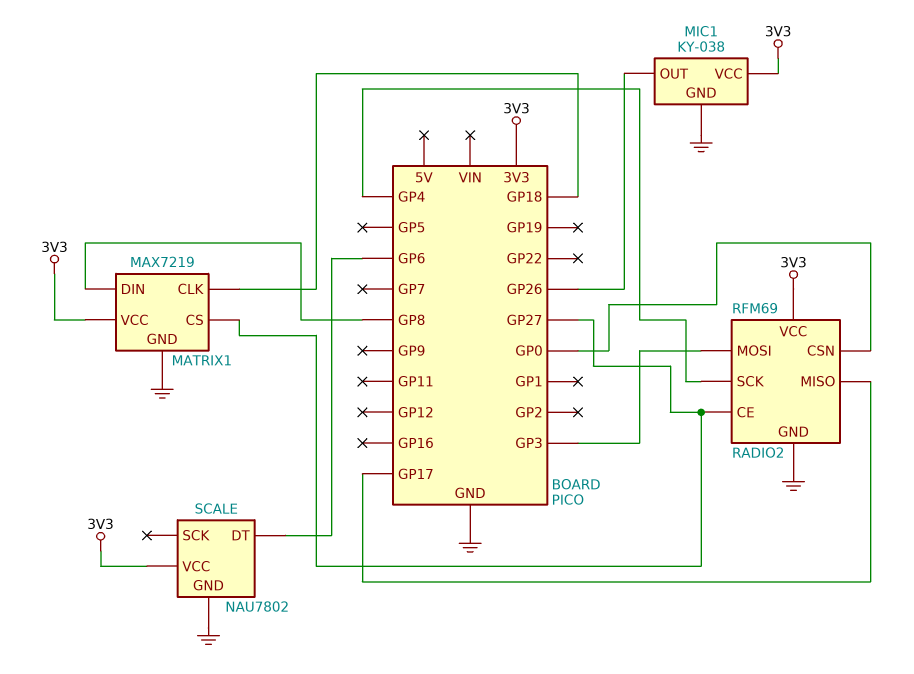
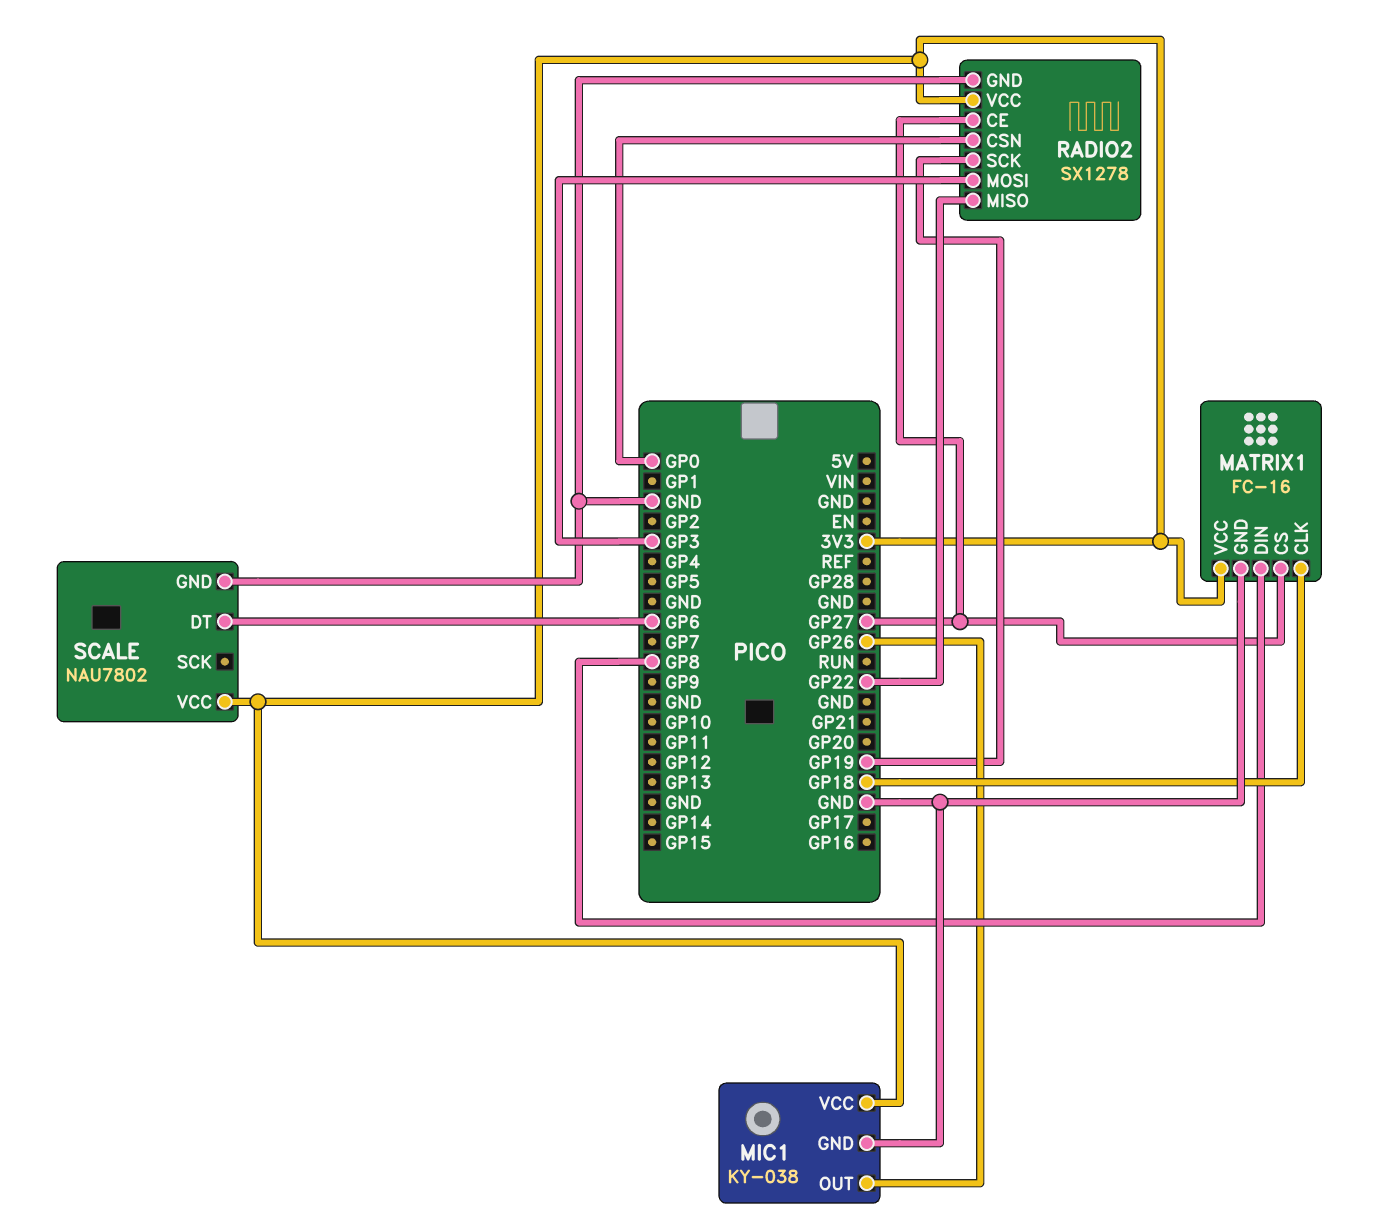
MATRIX1: MAX7219 -> FC-16
RADIO2: RFM69 -> SX1278
RADIO2 pin MISO: GP17 -> GP22
RADIO2 pin SCK: GP4 -> GP19

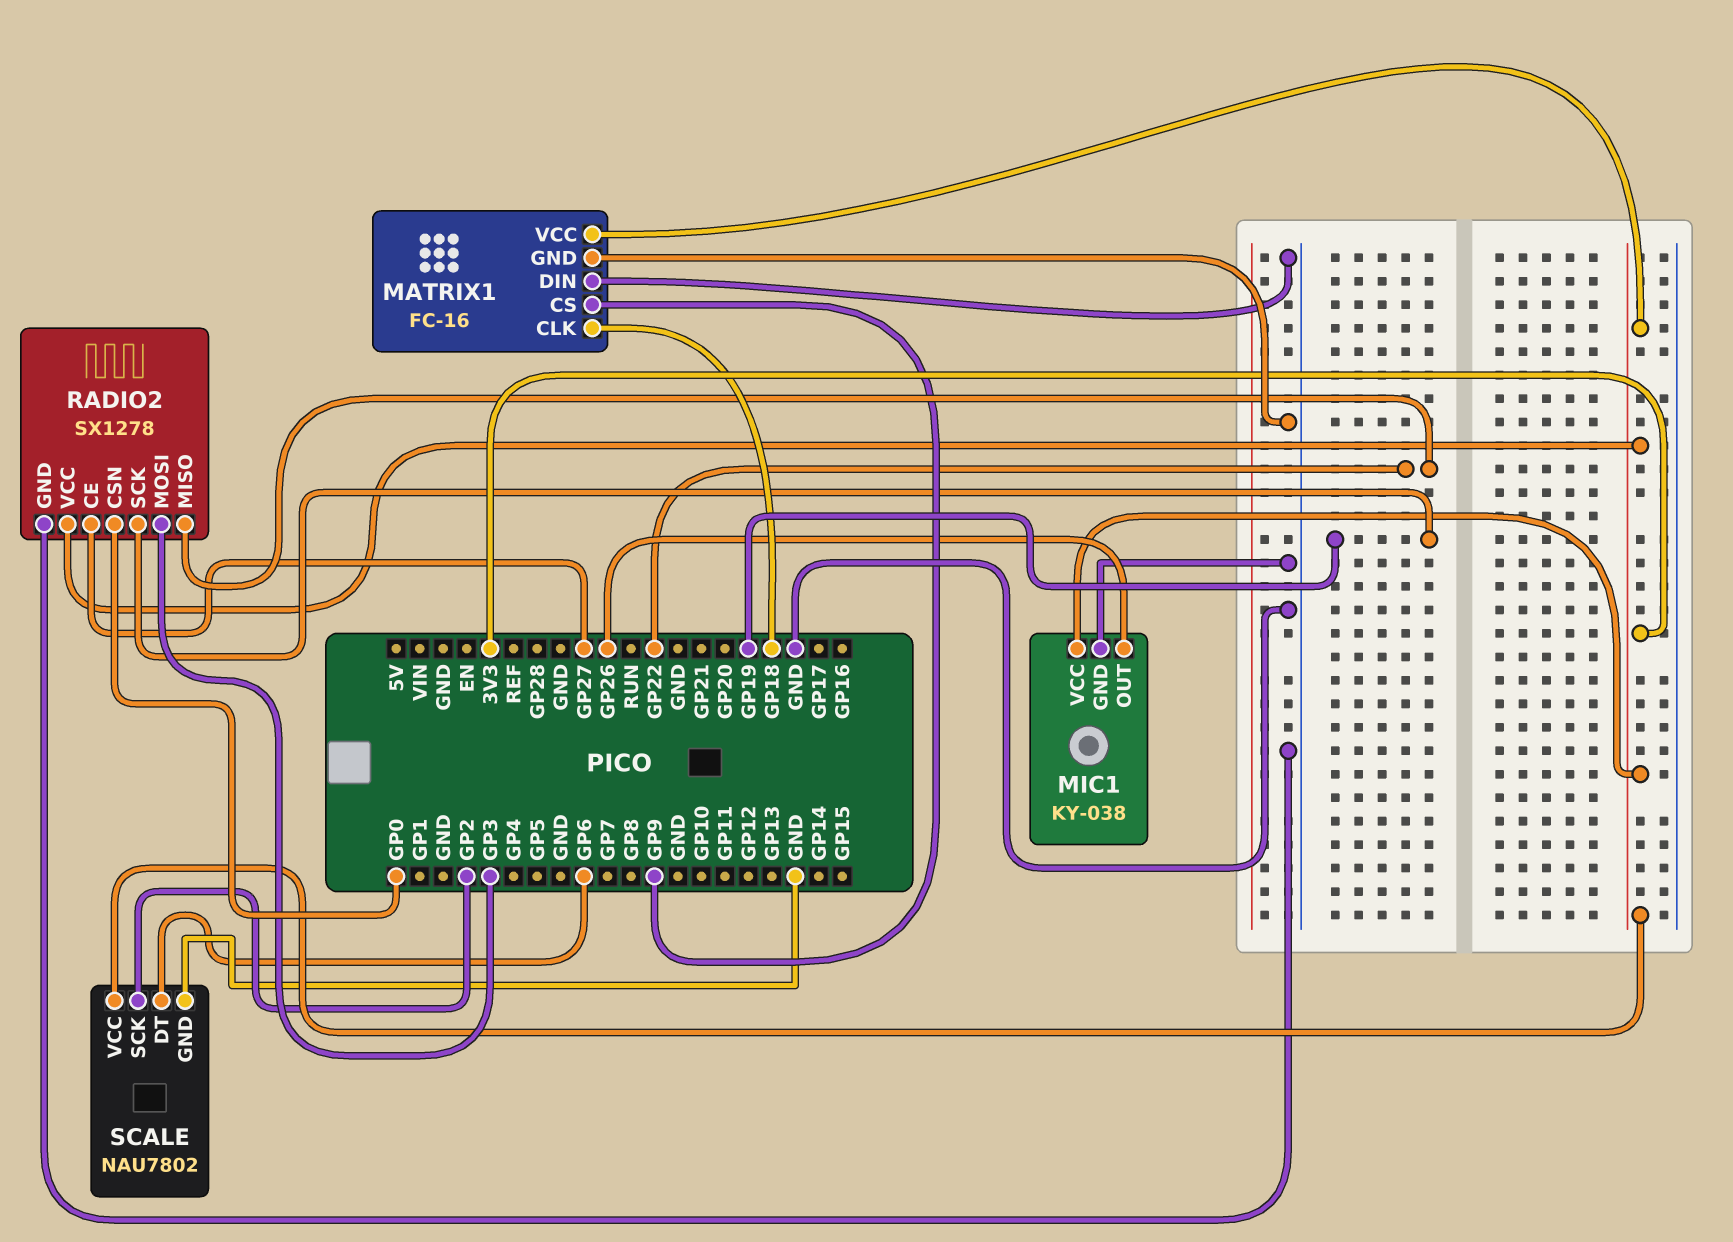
MATRIX1 pin CS: GP27 -> GP9
MATRIX1 pin DIN: GP8 -> GND
SCALE pin SCK: none -> GP2

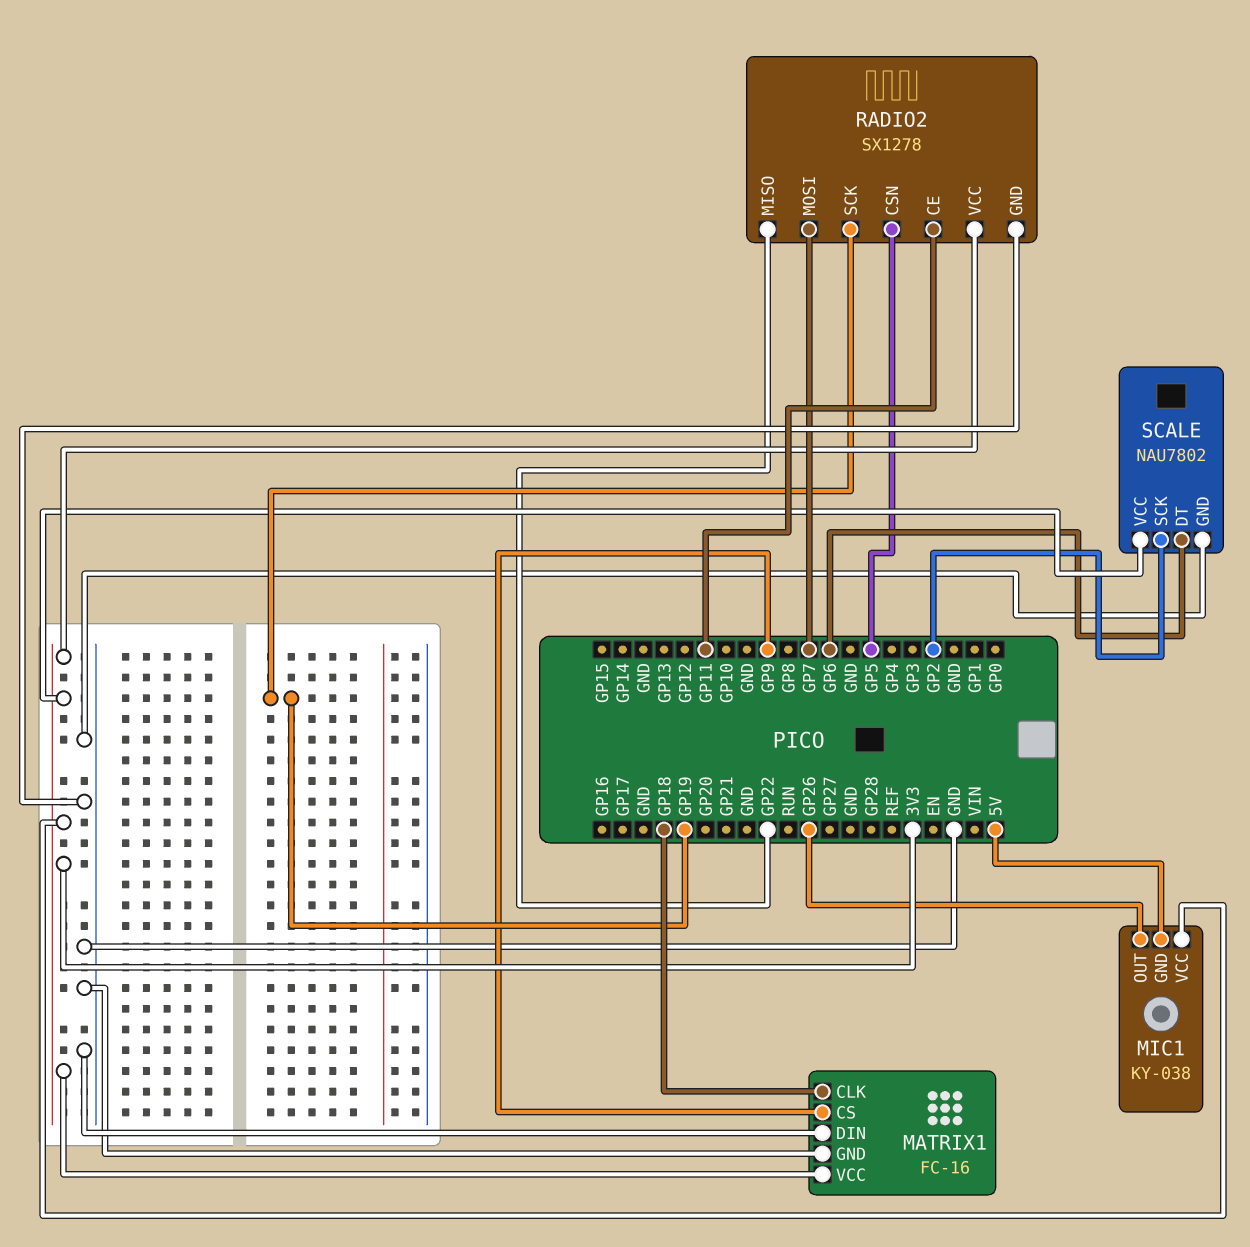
MIC1 pin GND: GND -> 5V
RADIO2 pin CE: GP27 -> GP11
RADIO2 pin CSN: GP0 -> GP5
RADIO2 pin MOSI: GP3 -> GP7

